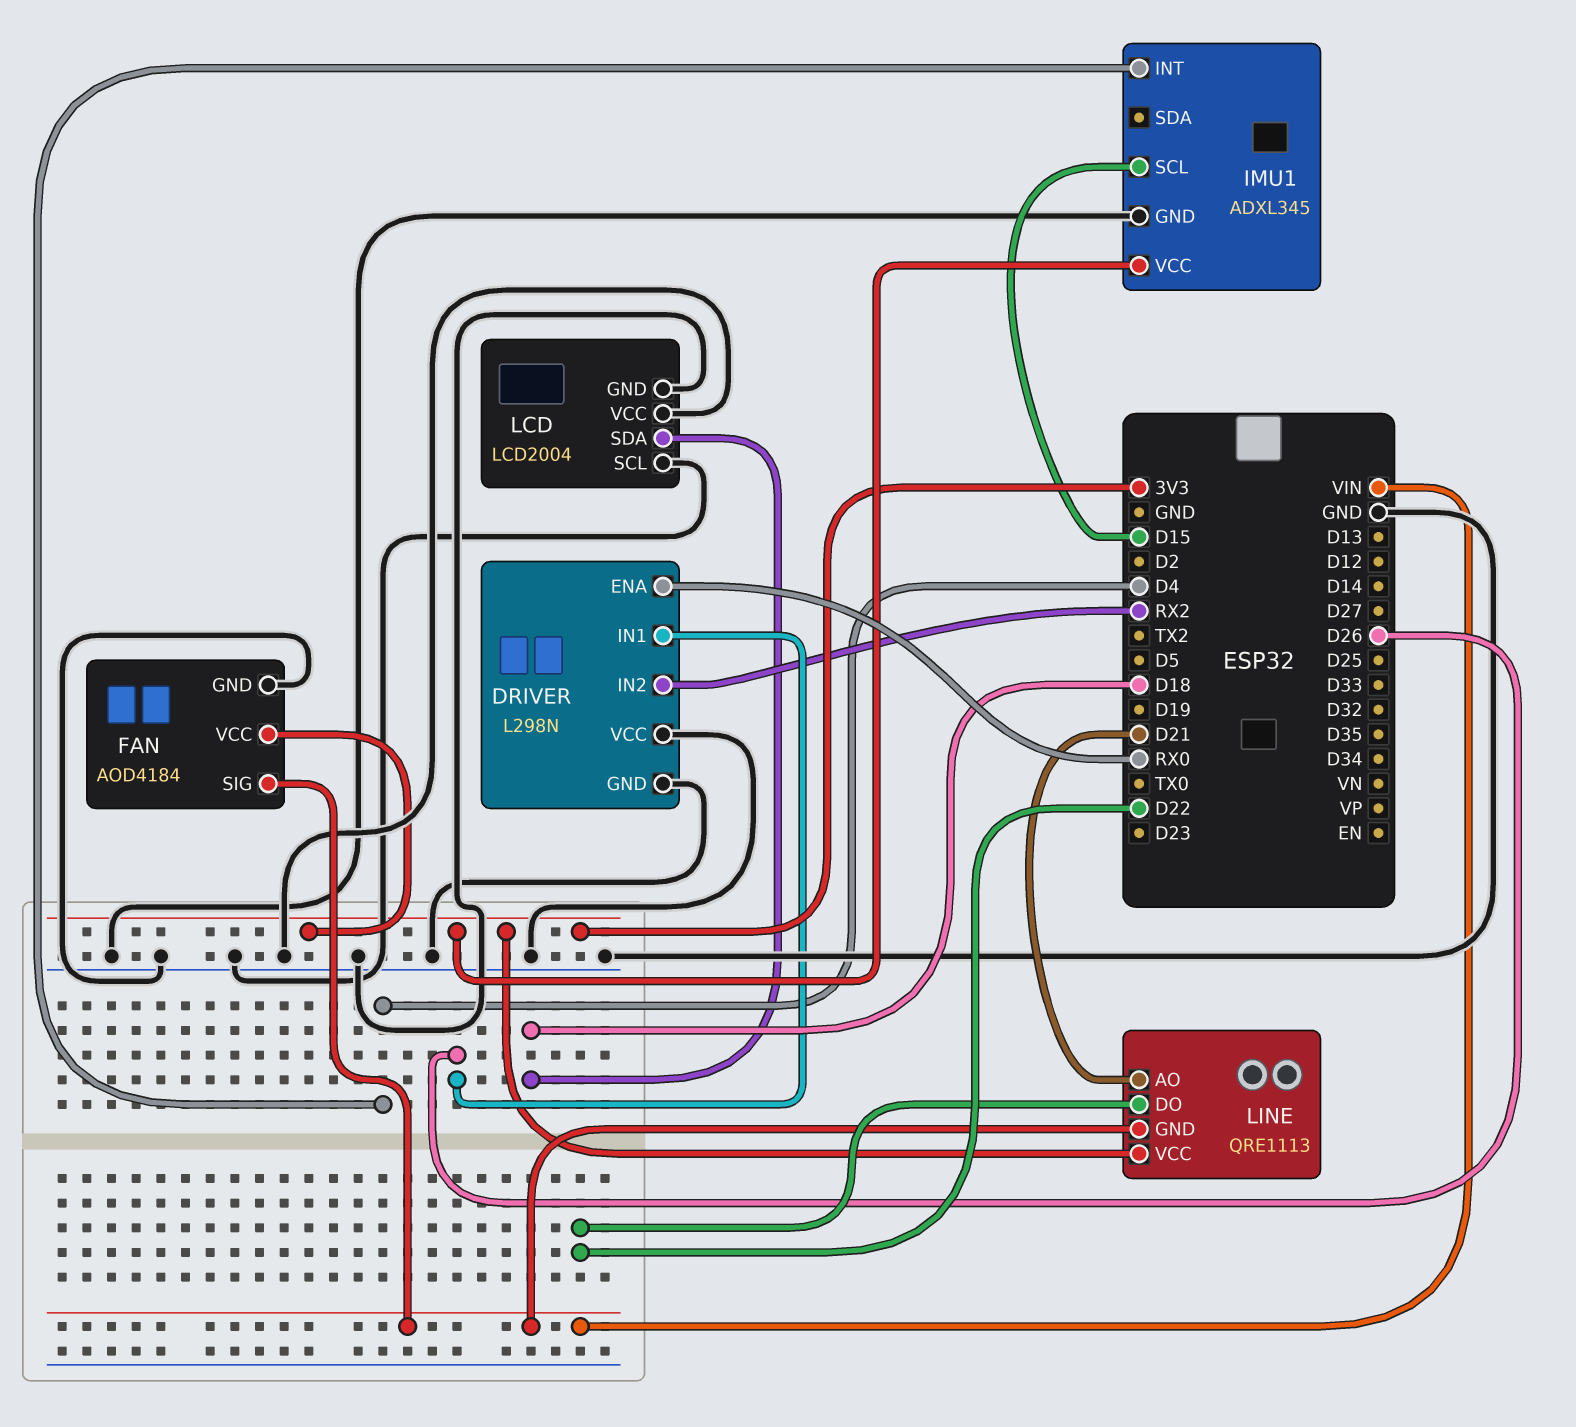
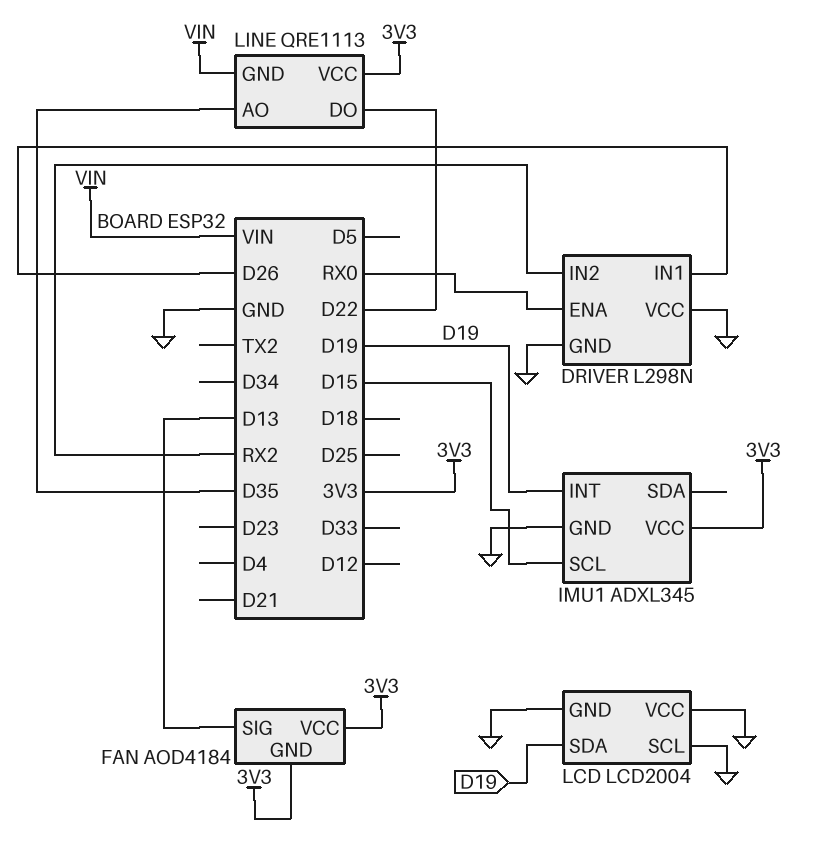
FAN pin GND: GND -> 3V3
FAN pin SIG: VIN -> D13
IMU1 pin INT: D4 -> D19
LCD pin SDA: D18 -> D19
LINE pin AO: D21 -> D35

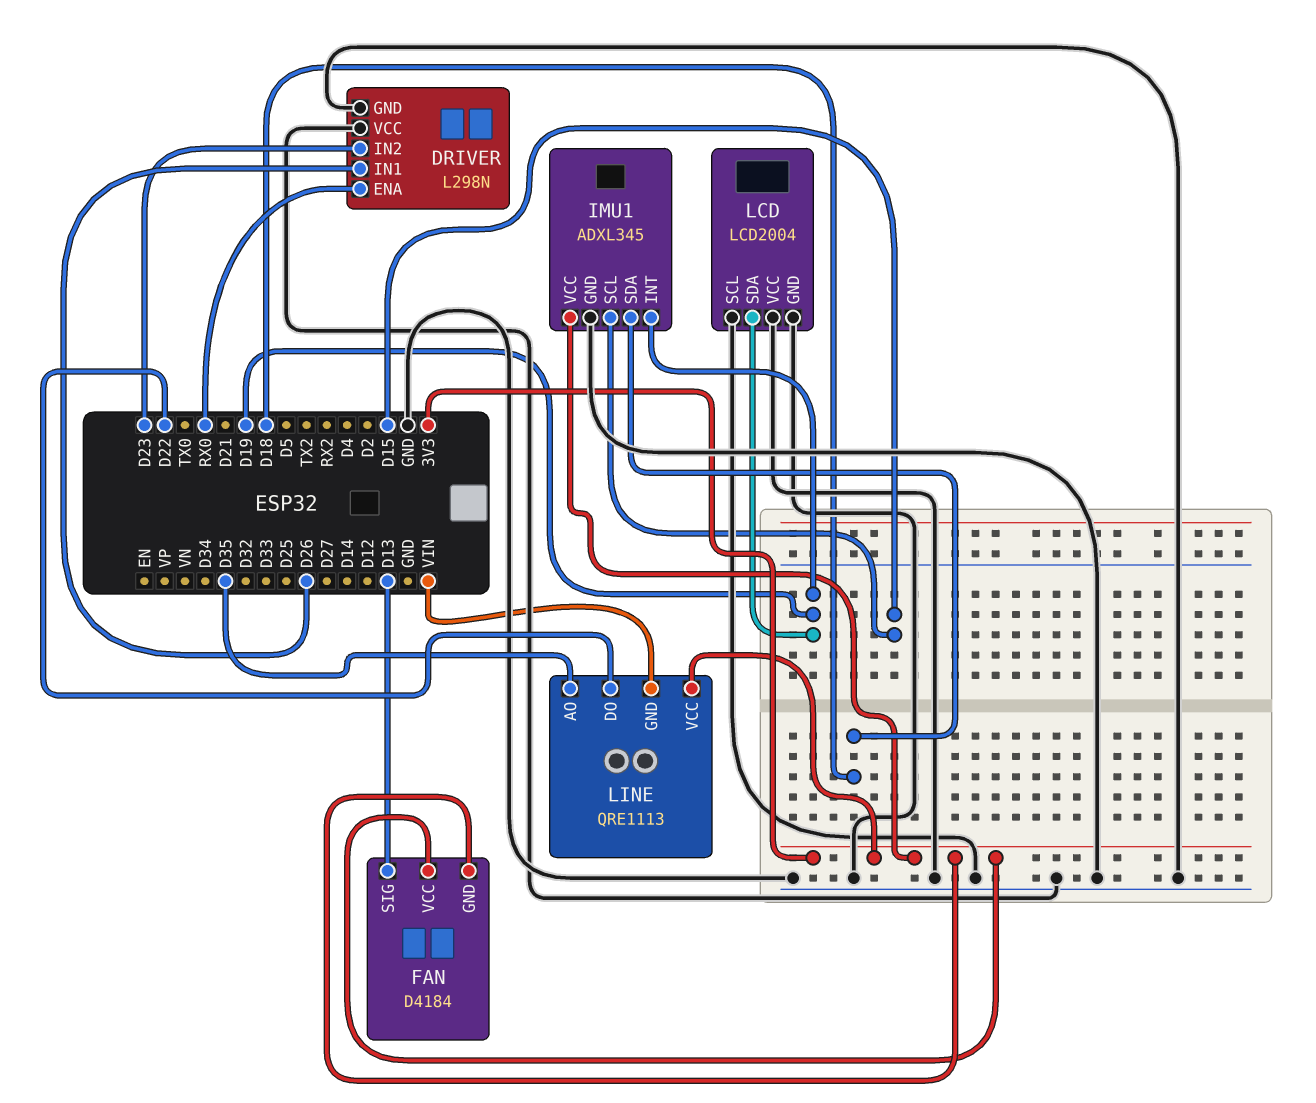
DRIVER pin IN2: RX2 -> D23
FAN: AOD4184 -> D4184
IMU1 pin SDA: none -> D18

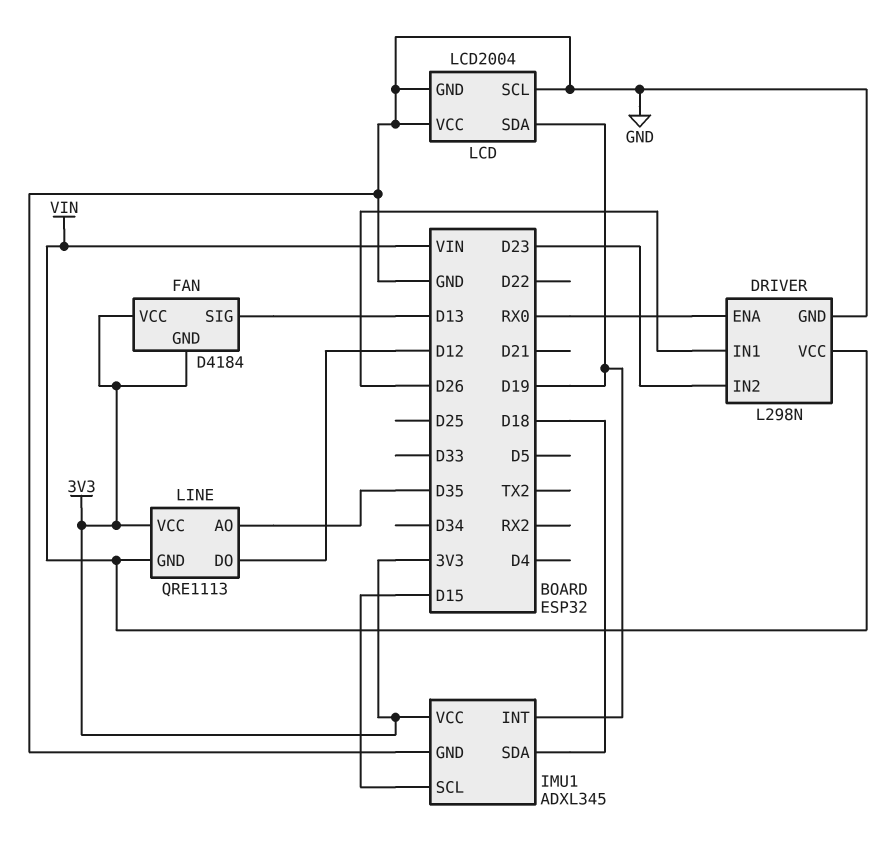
DRIVER pin VCC: GND -> VIN
LINE pin DO: D22 -> D12

